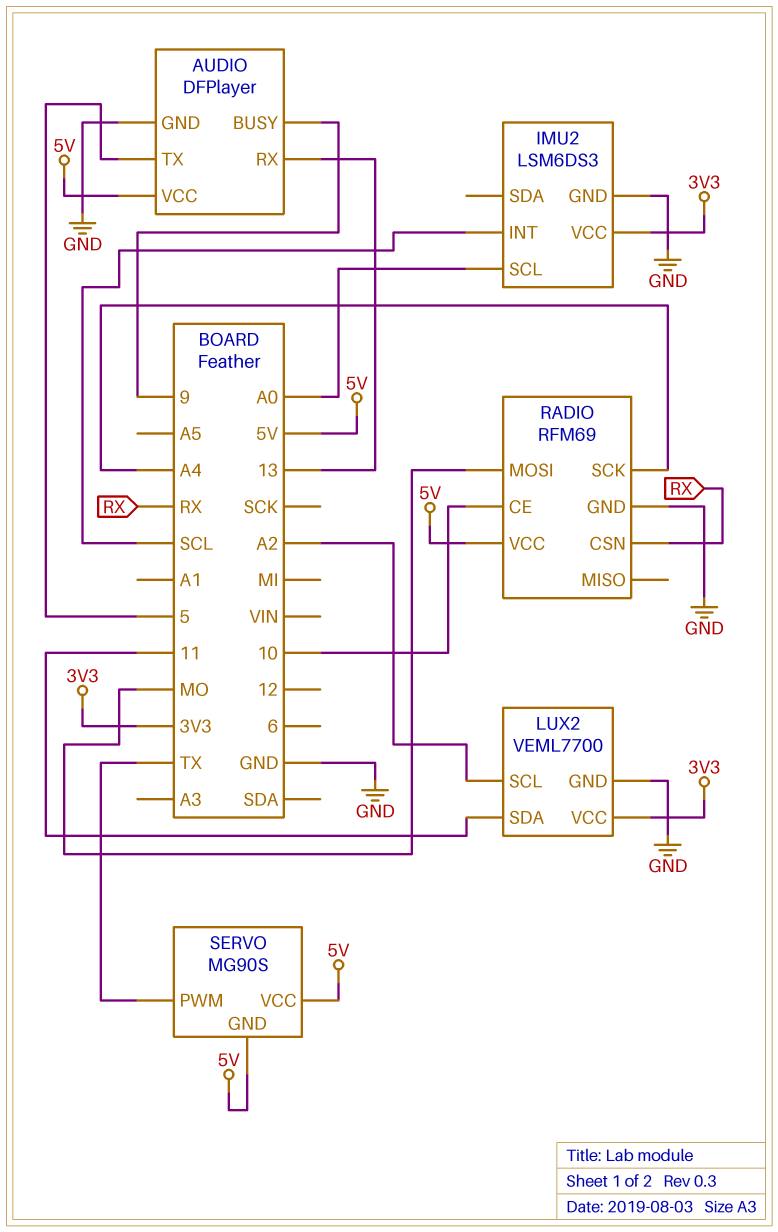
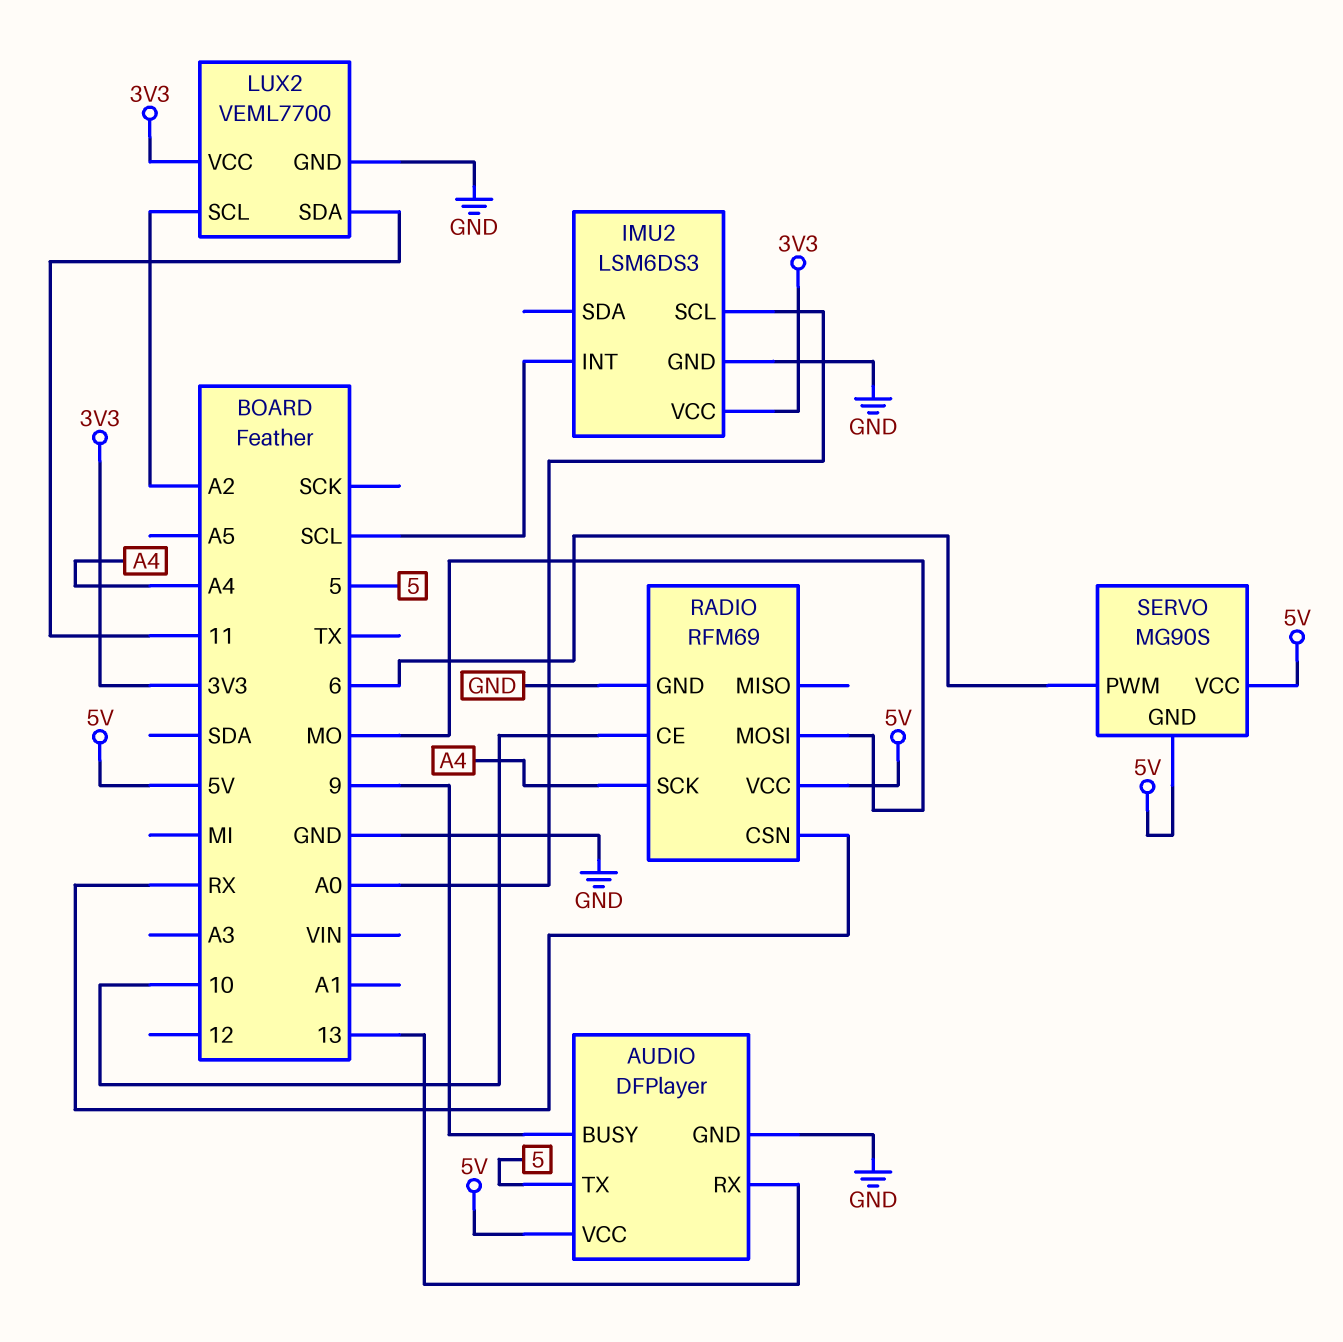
SERVO pin PWM: TX -> 6

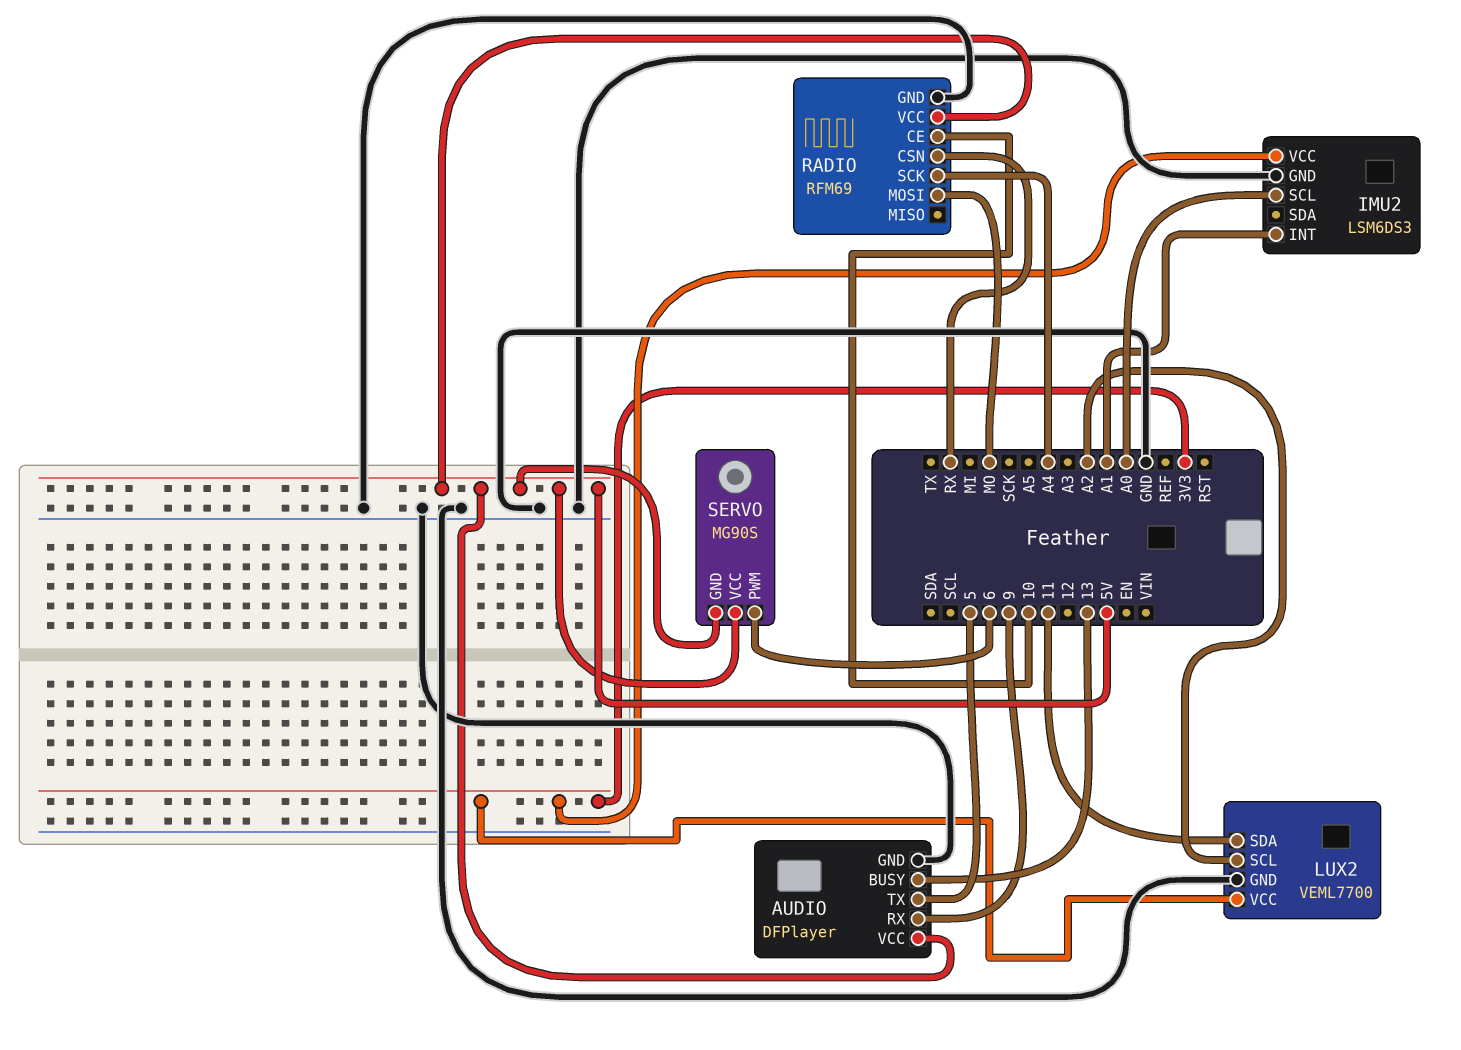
AUDIO pin BUSY: 9 -> 13
AUDIO pin RX: 13 -> 9
IMU2 pin INT: SCL -> A1

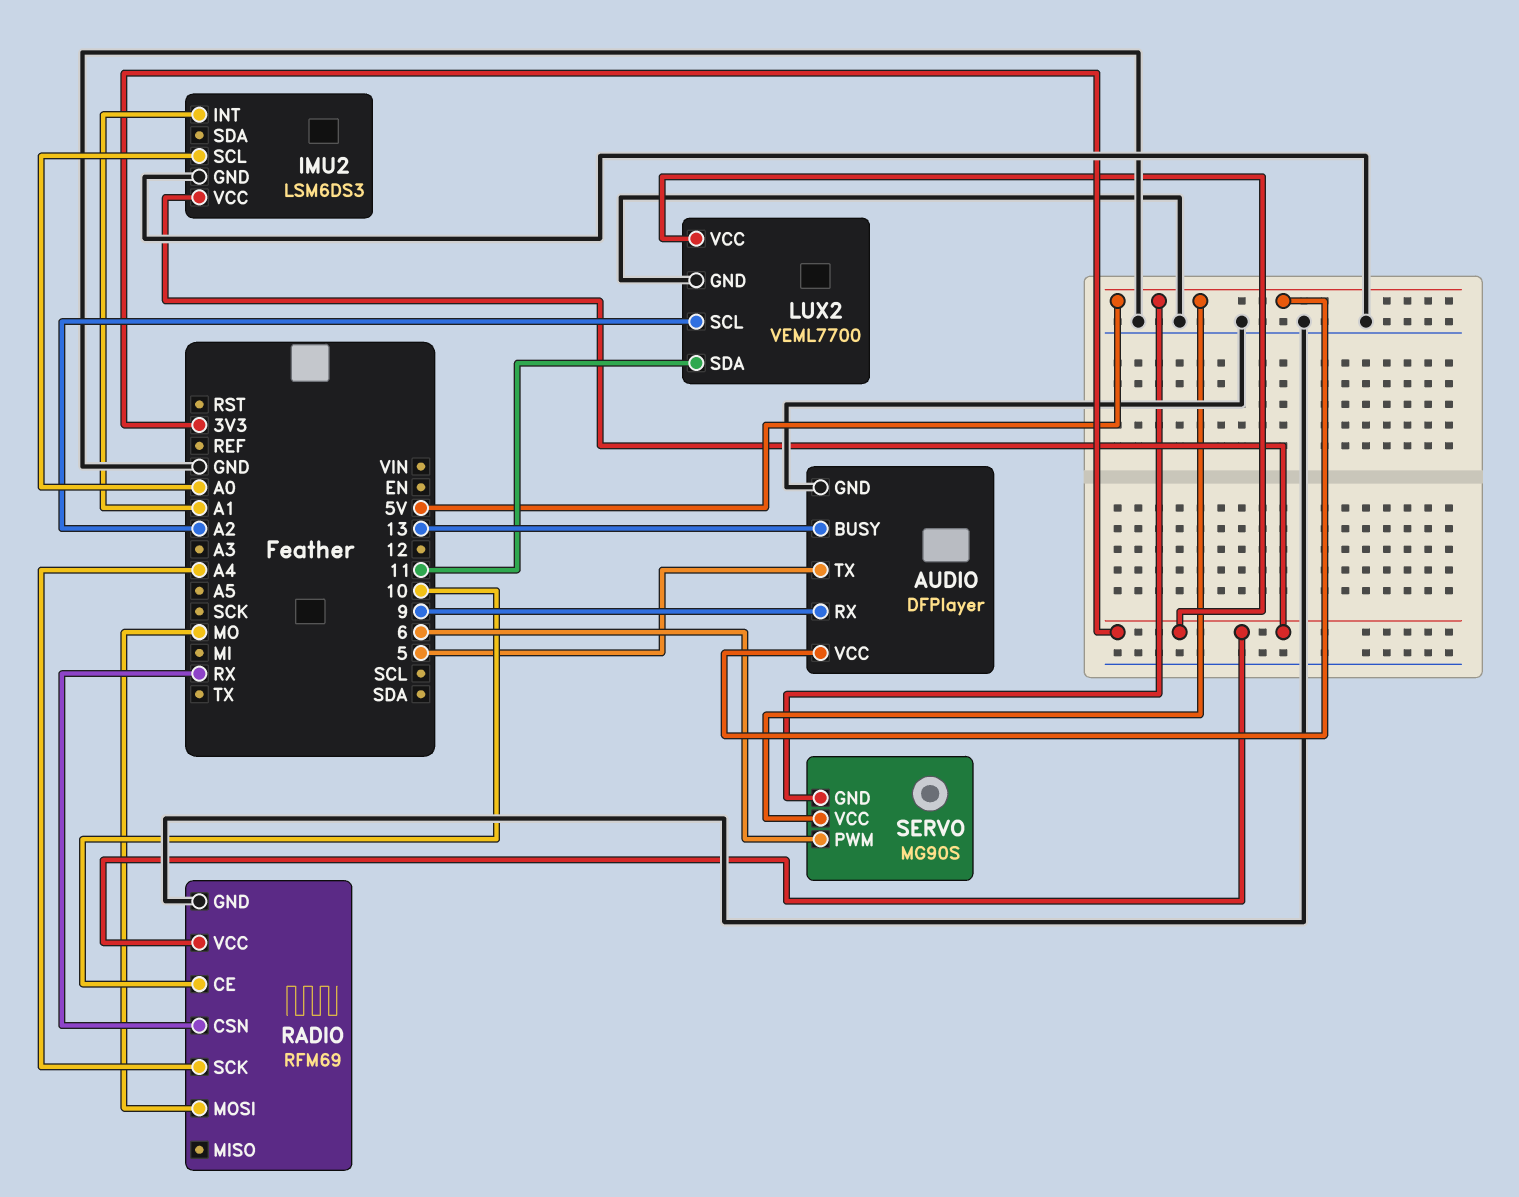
RADIO pin VCC: 5V -> 3V3

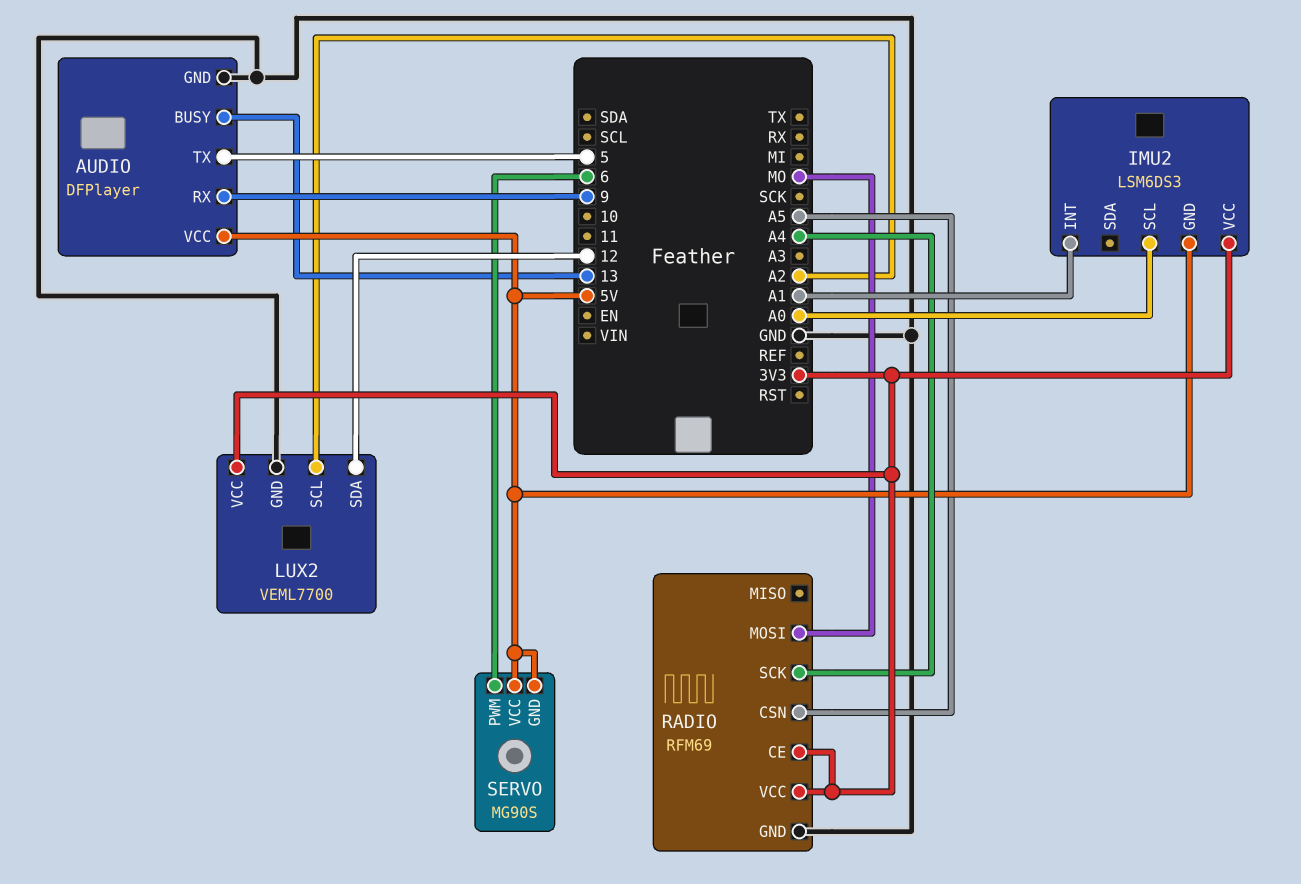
IMU2 pin GND: GND -> 5V
LUX2 pin SDA: 11 -> 12
RADIO pin CE: 10 -> 3V3
RADIO pin CSN: RX -> A5

